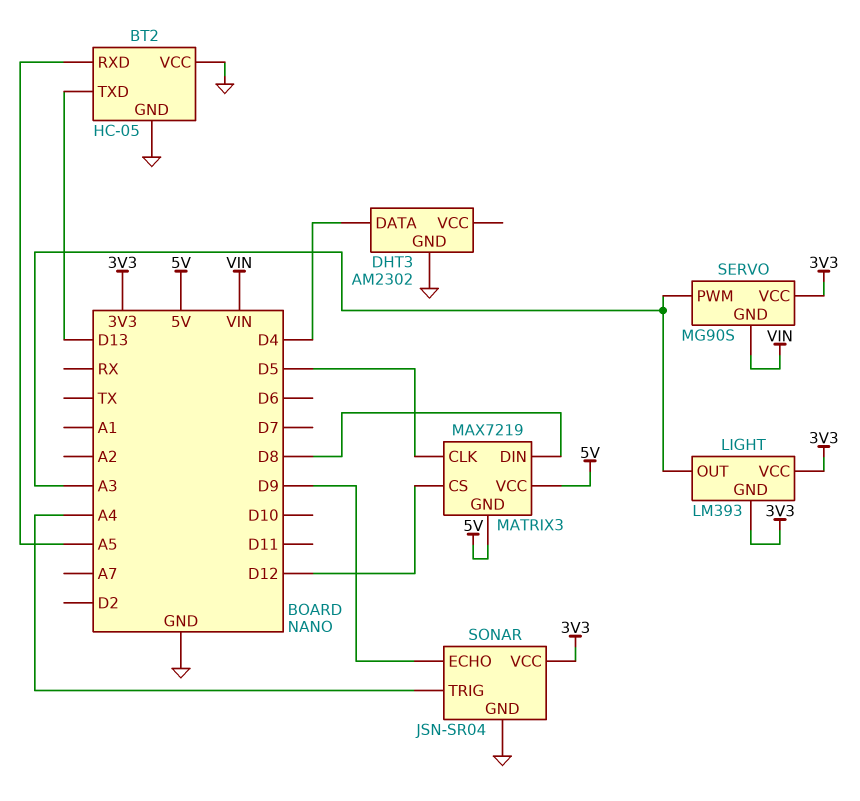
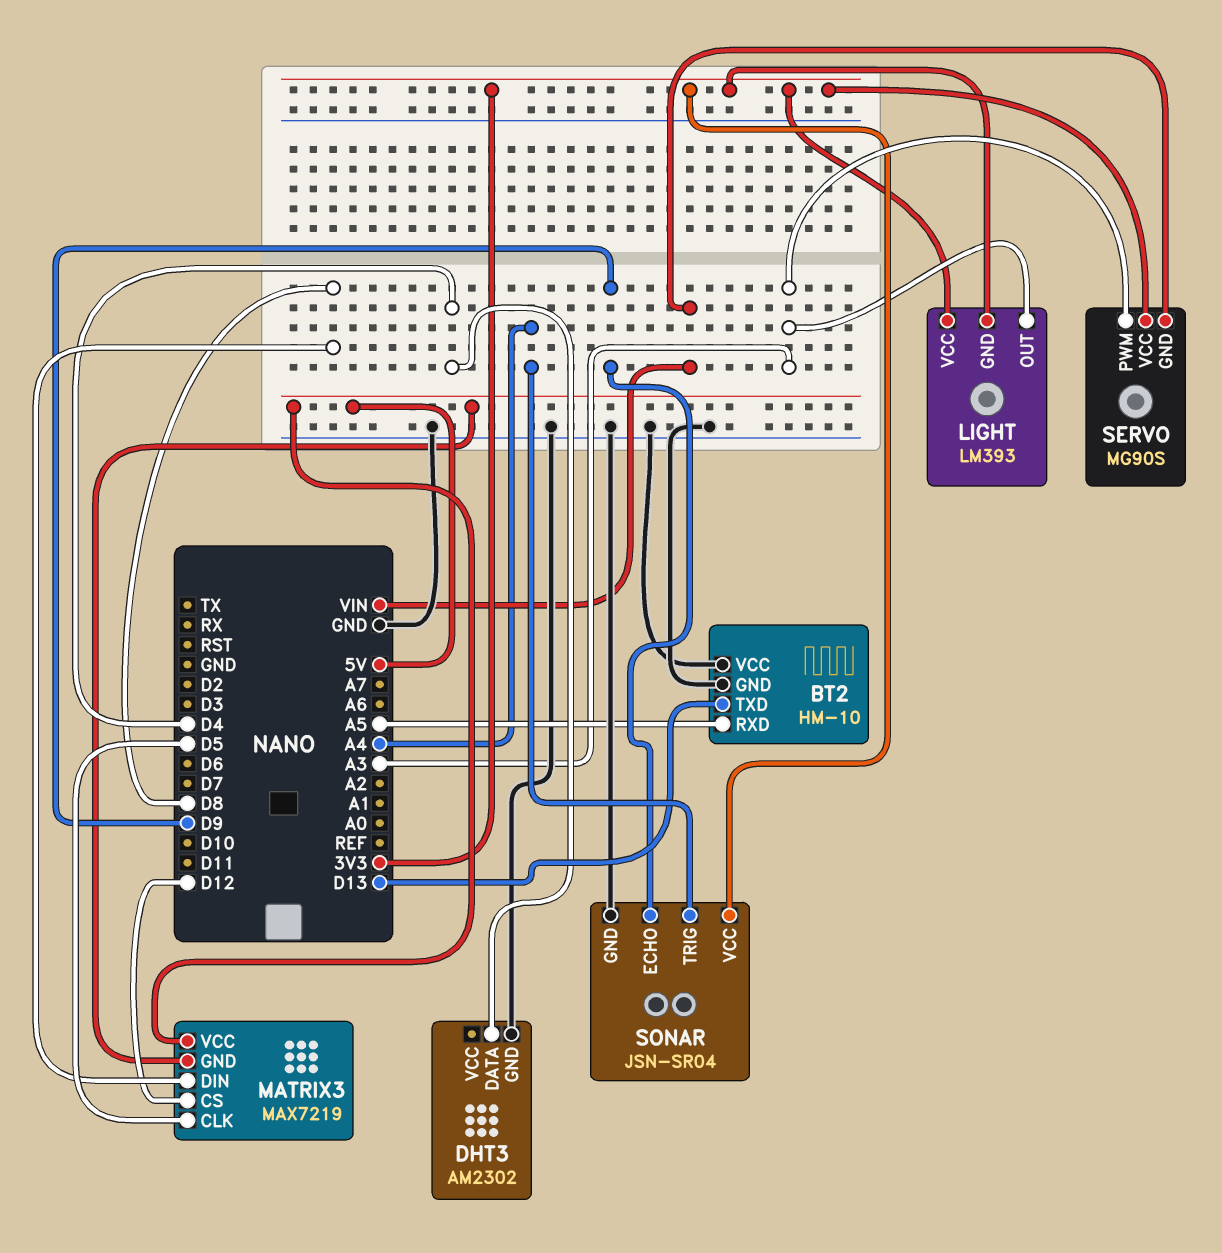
BT2: HC-05 -> HM-10

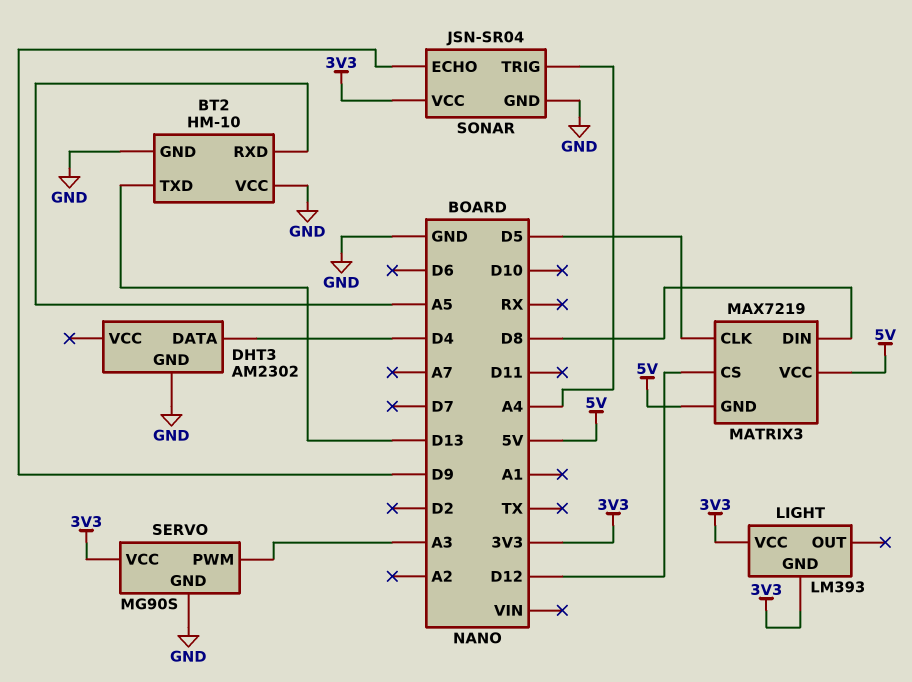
LIGHT pin OUT: A3 -> none
SERVO pin GND: VIN -> GND

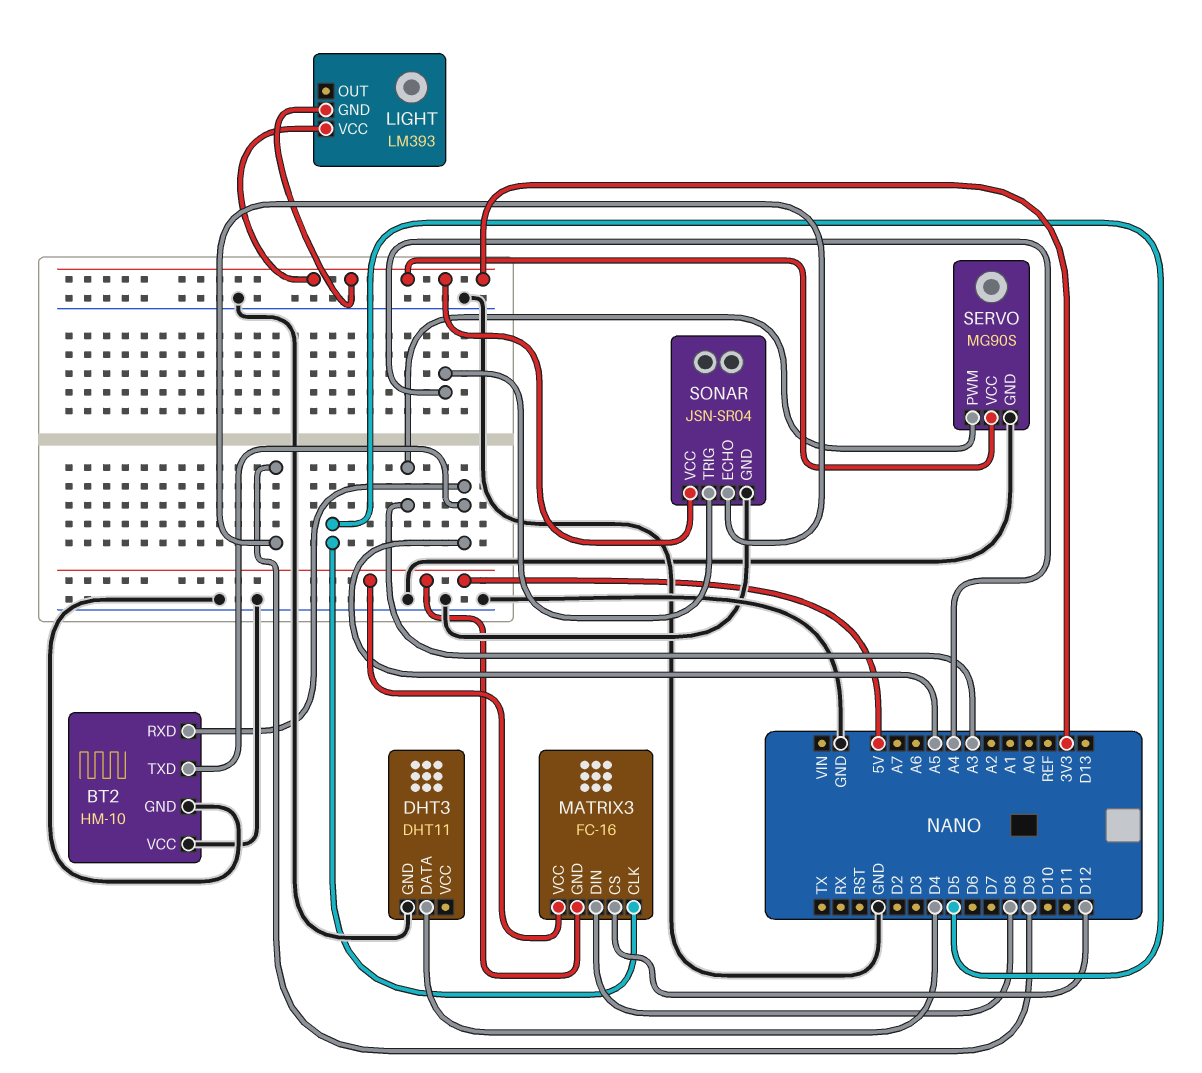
BT2 pin TXD: D13 -> A5
DHT3: AM2302 -> DHT11
MATRIX3: MAX7219 -> FC-16

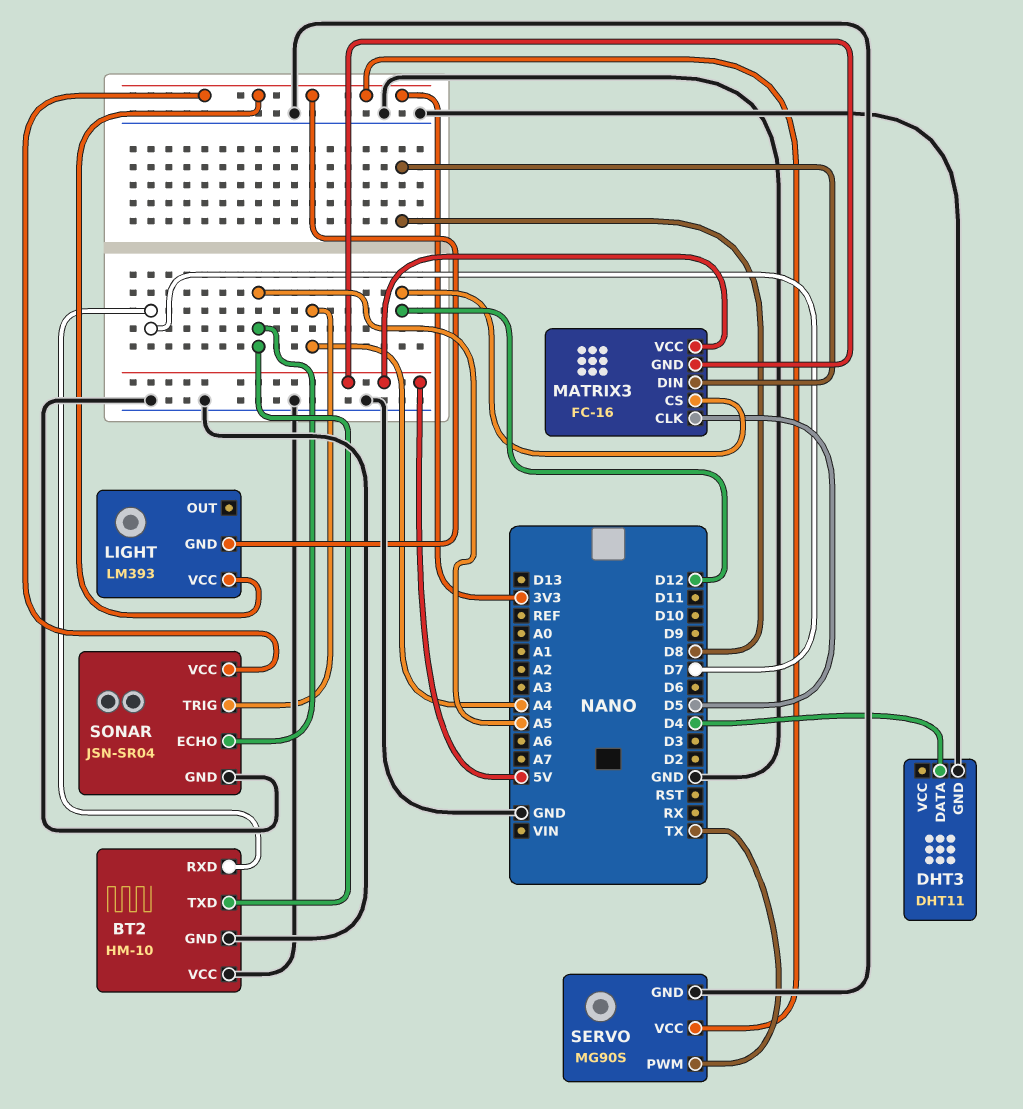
BT2 pin RXD: A5 -> D7
SERVO pin PWM: A3 -> TX
SONAR pin ECHO: D9 -> A5

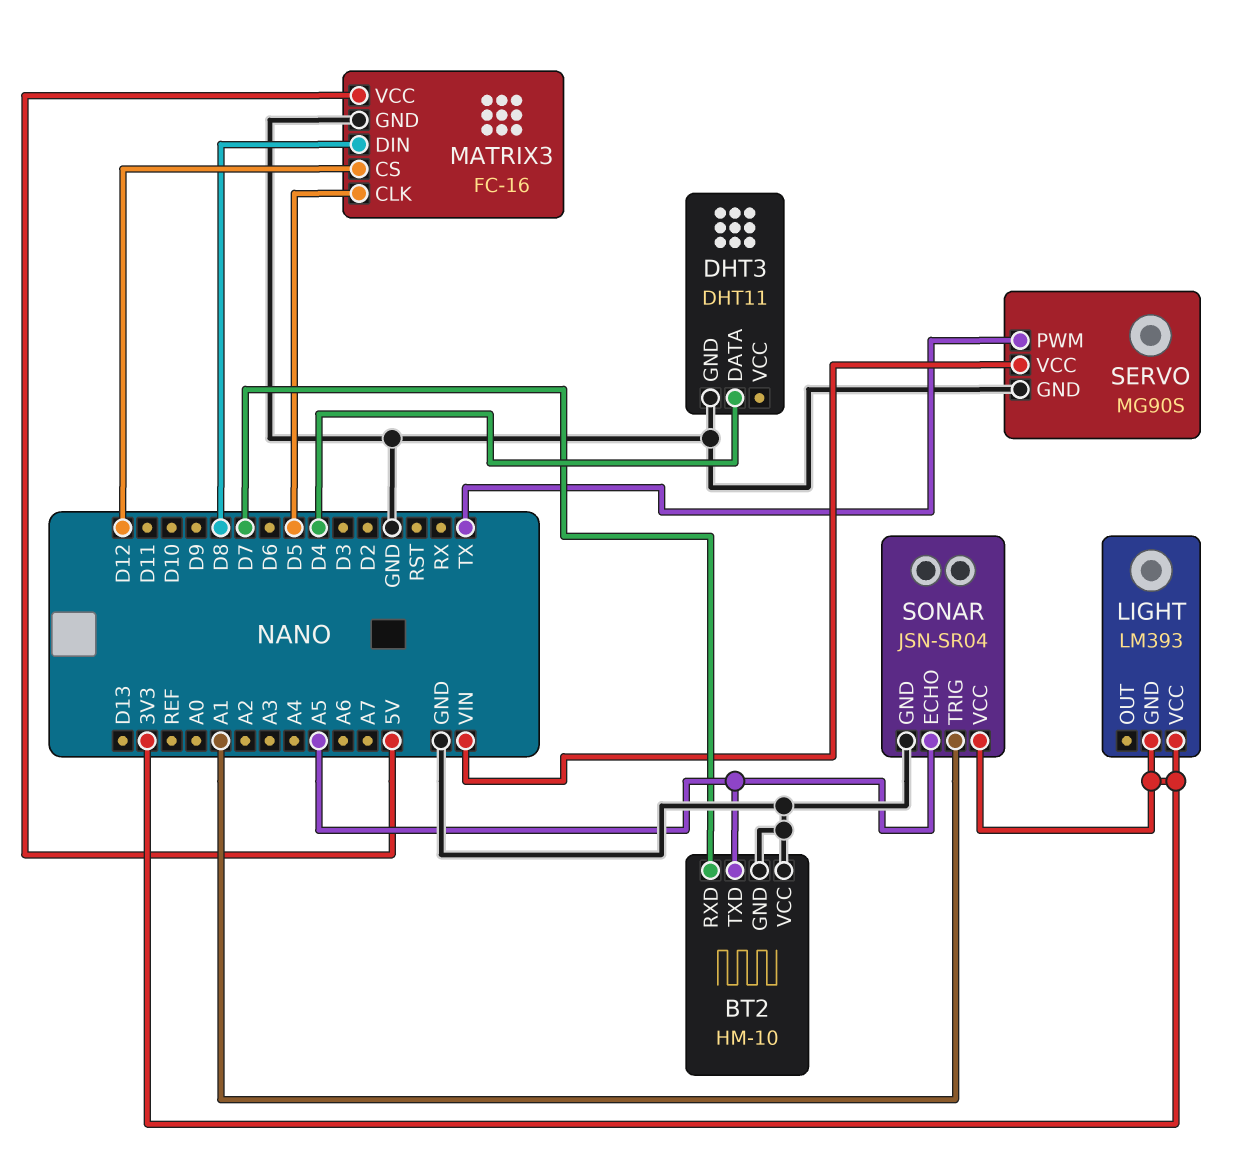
MATRIX3 pin GND: 5V -> GND
SERVO pin VCC: 3V3 -> VIN
SONAR pin TRIG: A4 -> A1

